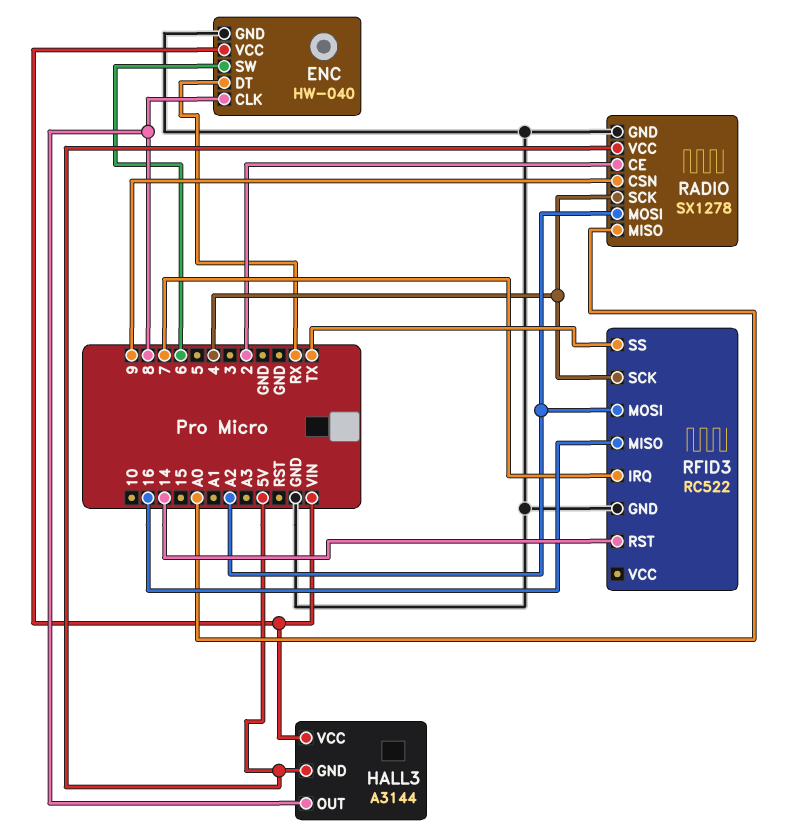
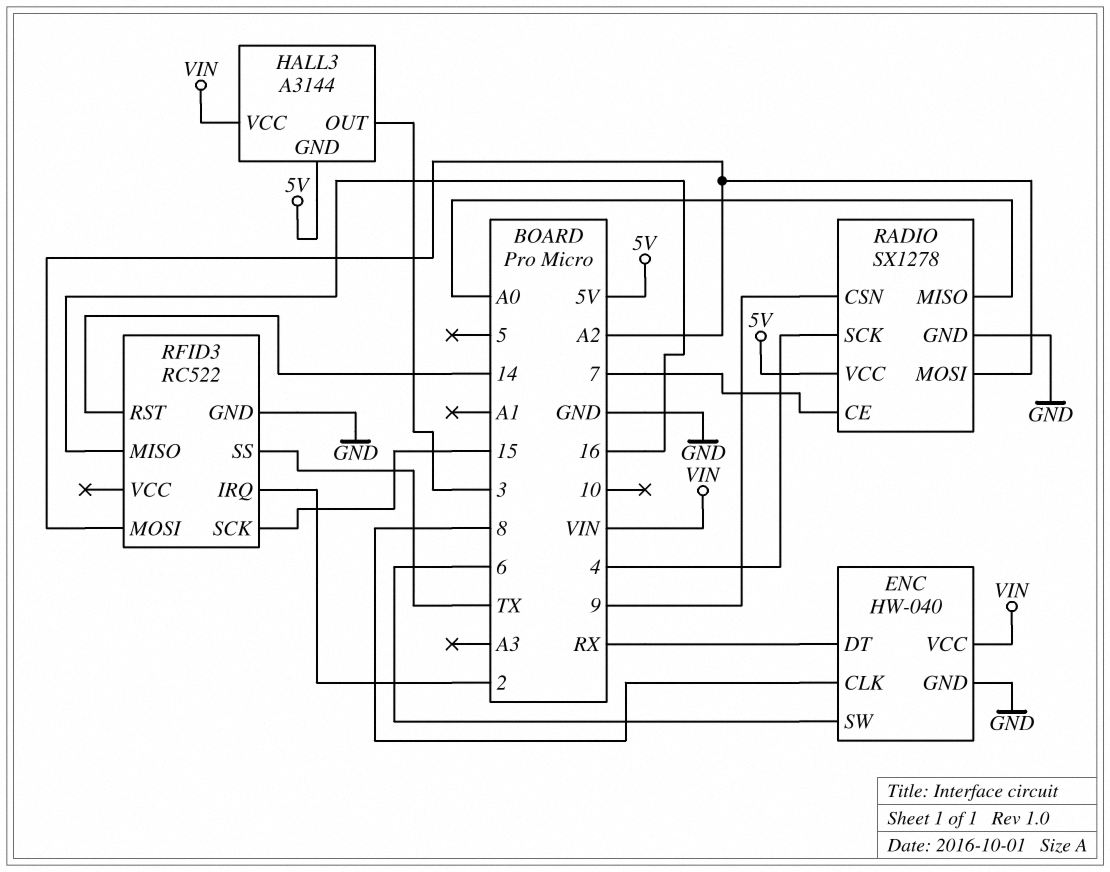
HALL3 pin OUT: 8 -> 3
RADIO pin CE: 2 -> 7
RFID3 pin IRQ: 7 -> 2
RFID3 pin SCK: 4 -> 15

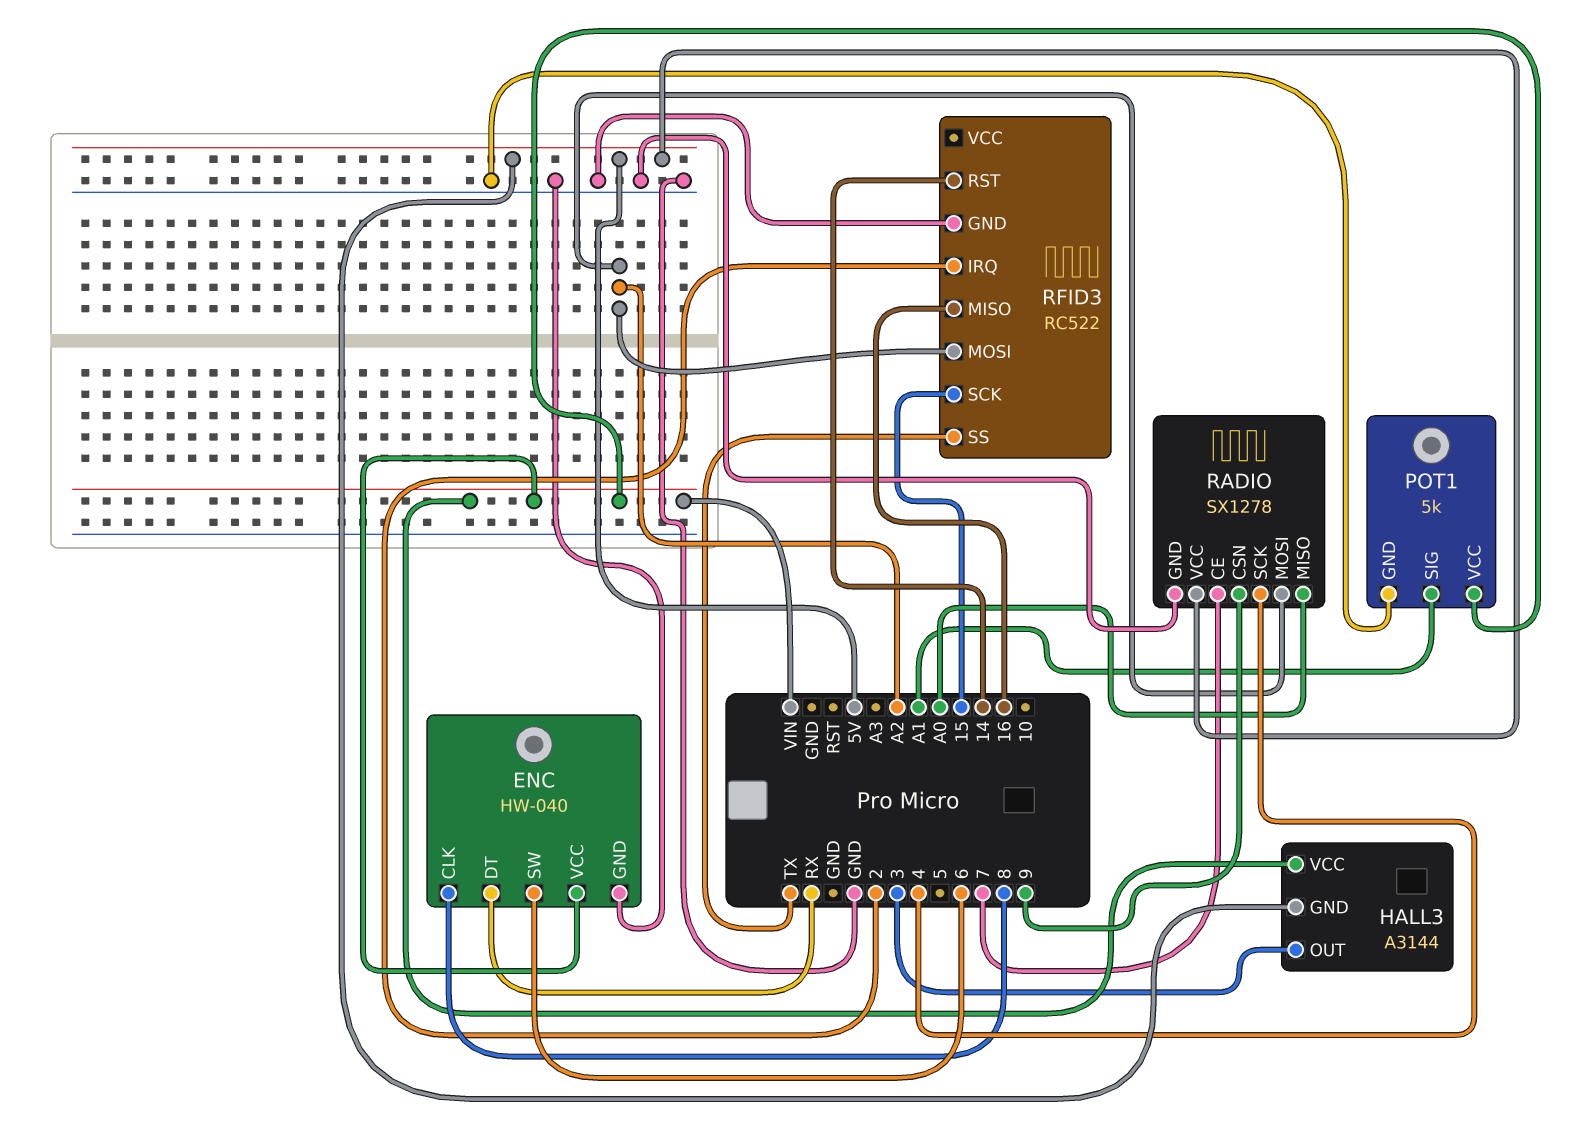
POT1: none -> 5k
POT1 pin GND: none -> GND
POT1 pin SIG: none -> A1
POT1 pin VCC: none -> VIN

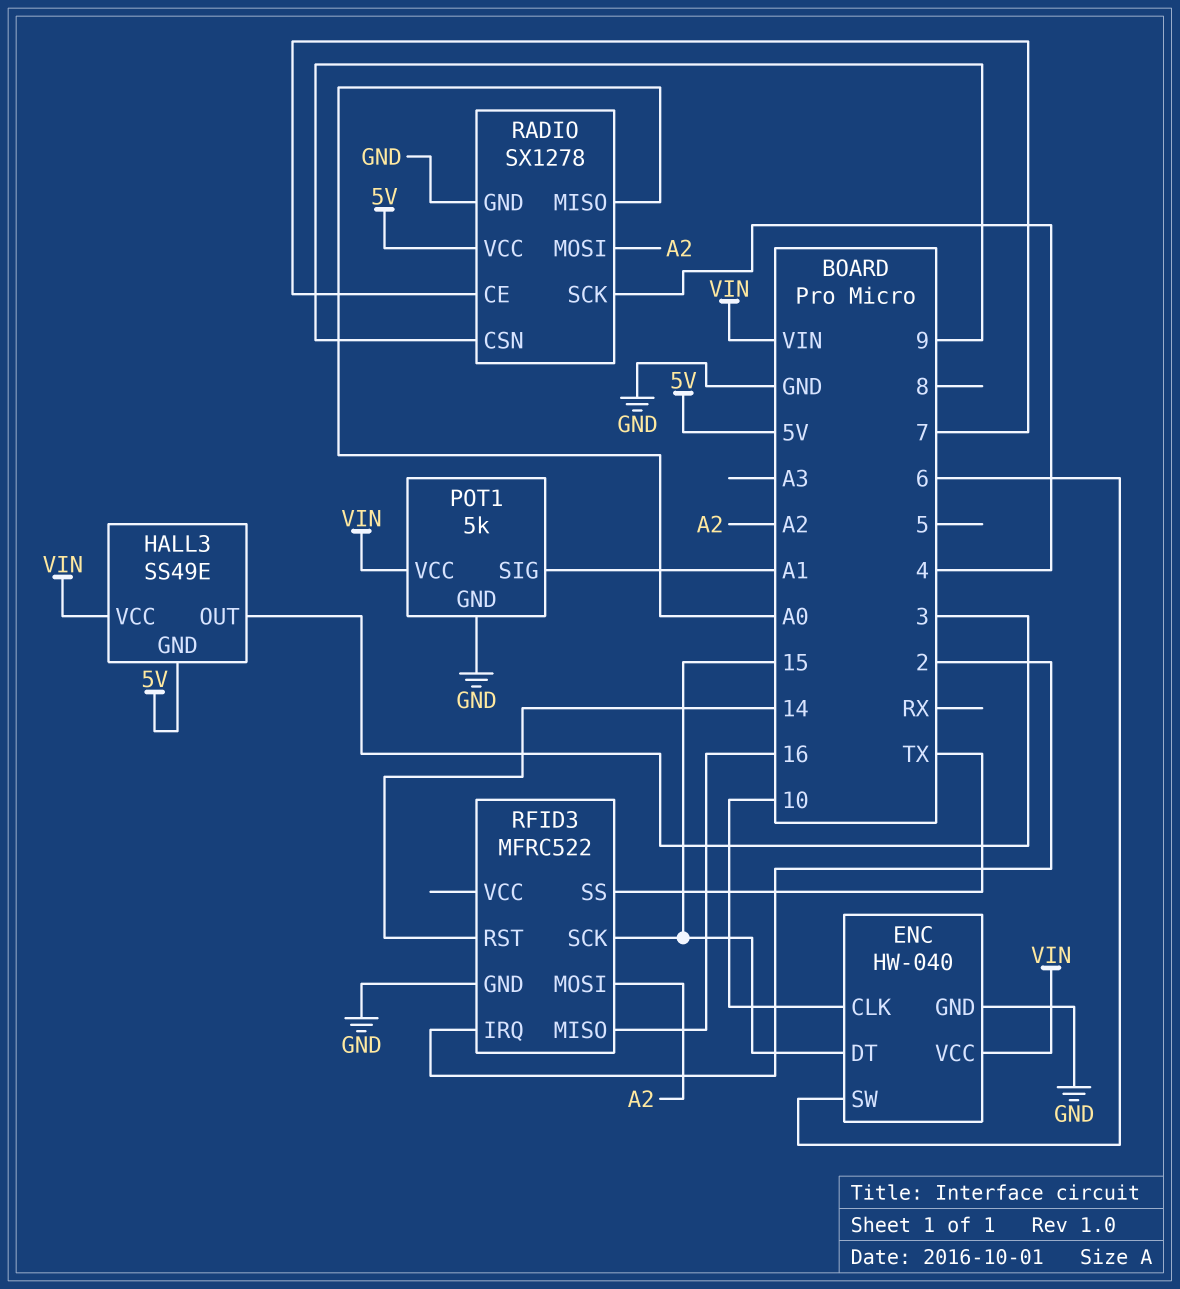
ENC pin CLK: 8 -> 10
ENC pin DT: RX -> 15
HALL3: A3144 -> SS49E
RFID3: RC522 -> MFRC522

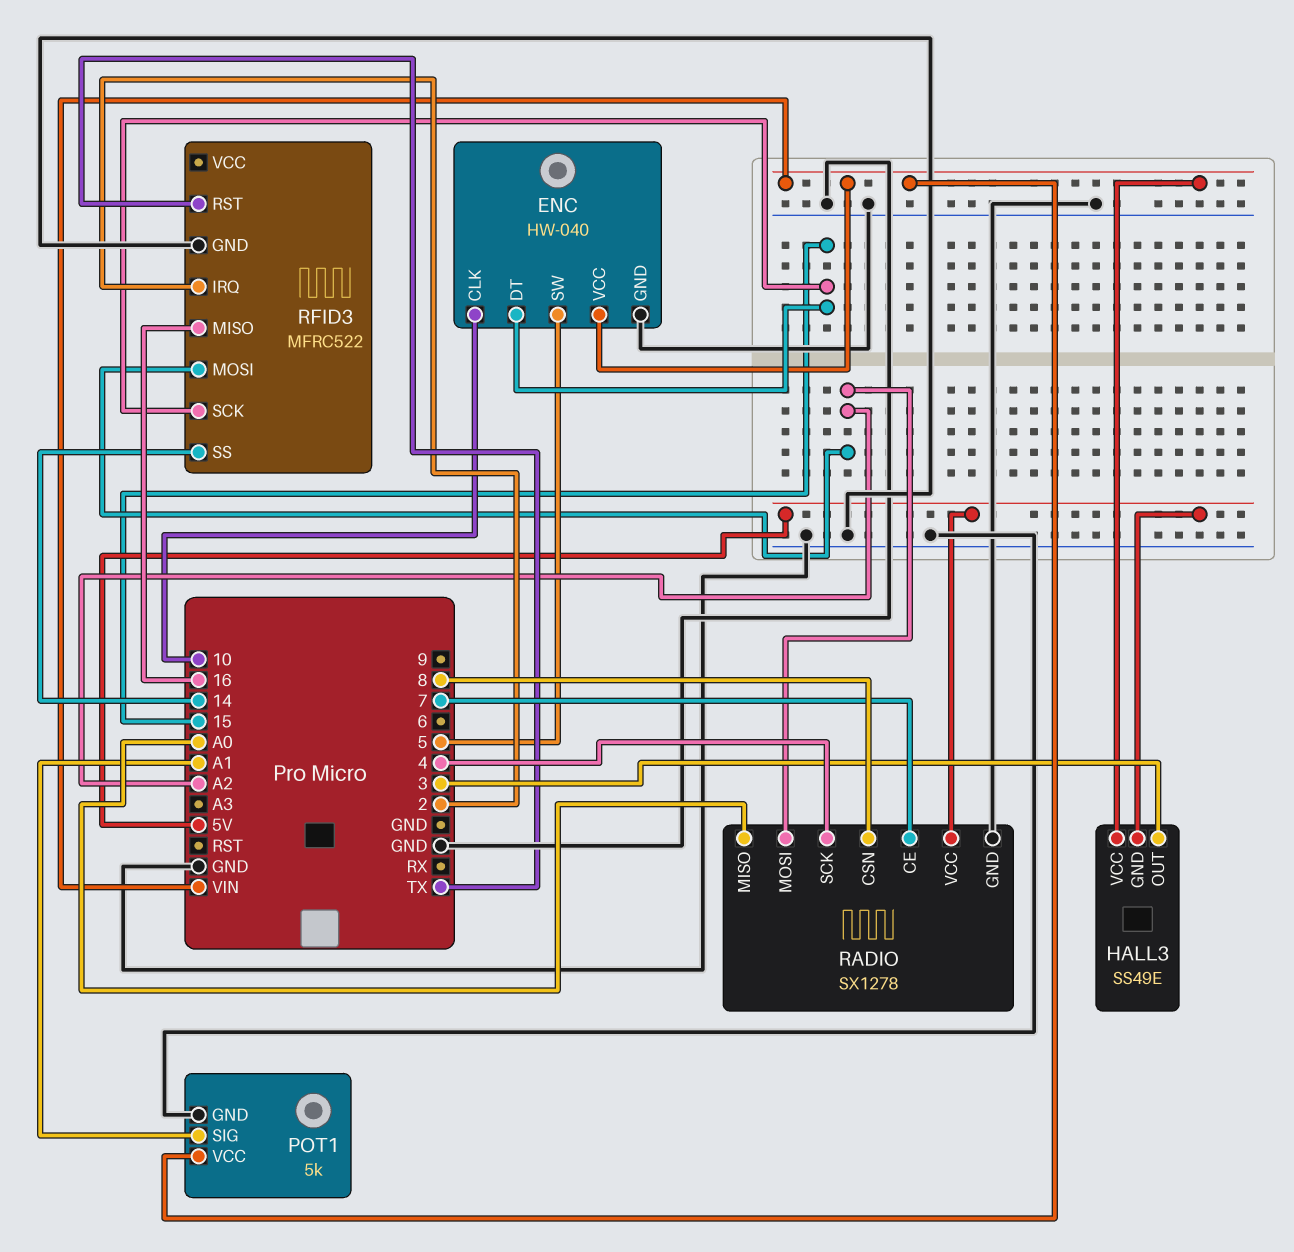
ENC pin SW: 6 -> 5
RADIO pin CSN: 9 -> 8
RFID3 pin RST: 14 -> TX
RFID3 pin SS: TX -> 14

